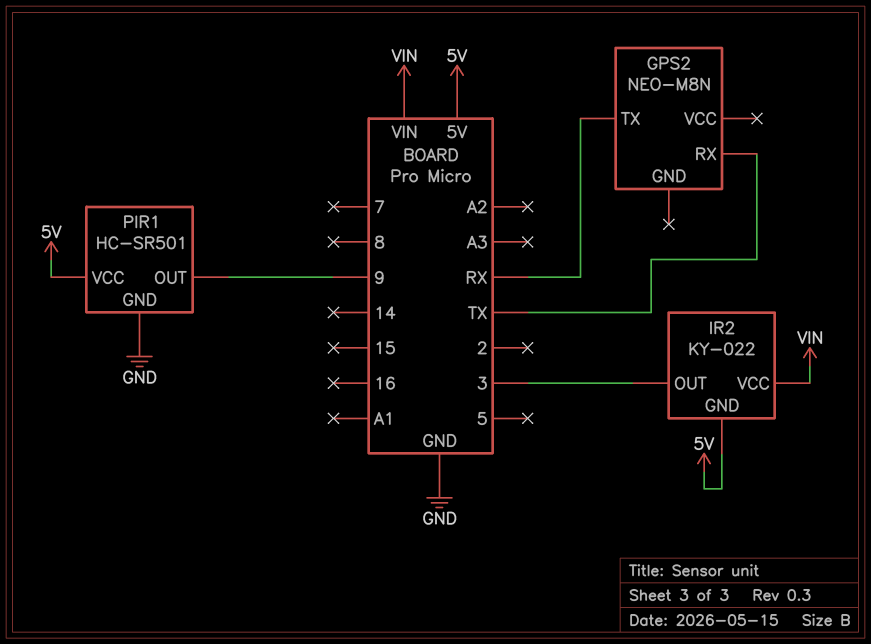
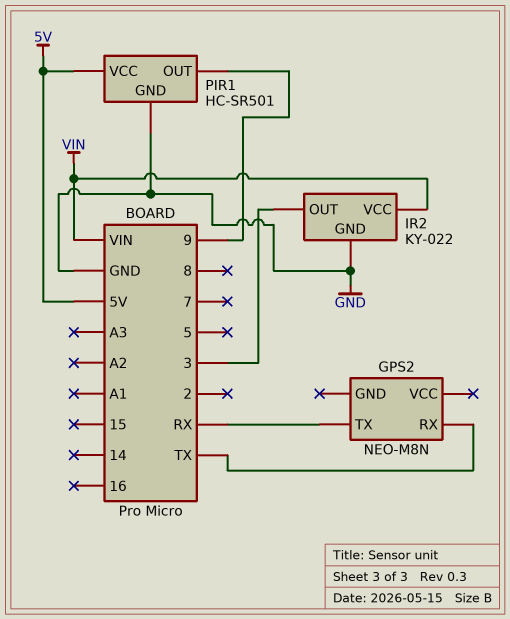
IR2 pin GND: 5V -> GND

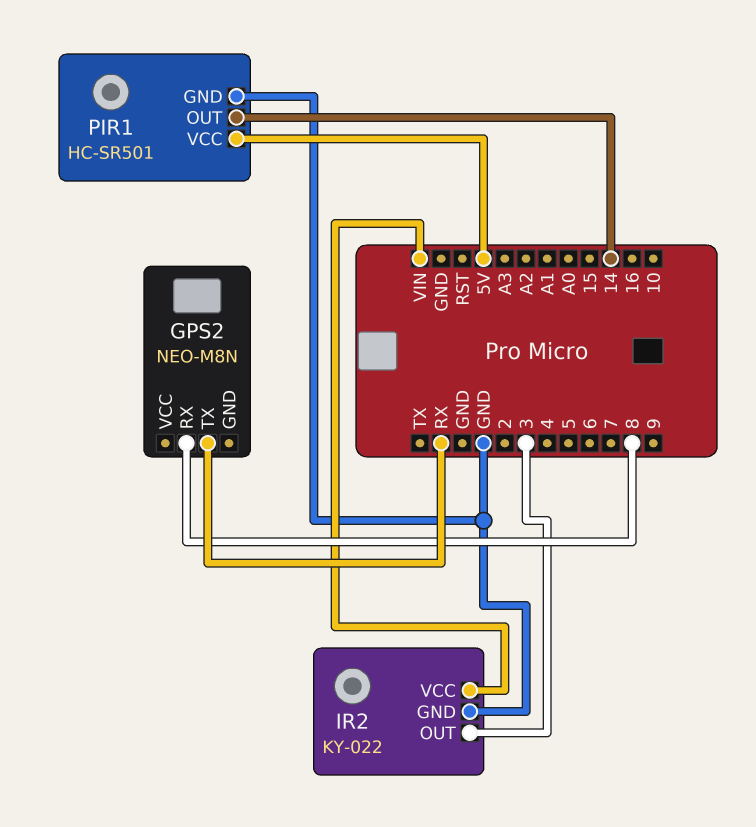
GPS2 pin RX: TX -> 8
PIR1 pin OUT: 9 -> 14

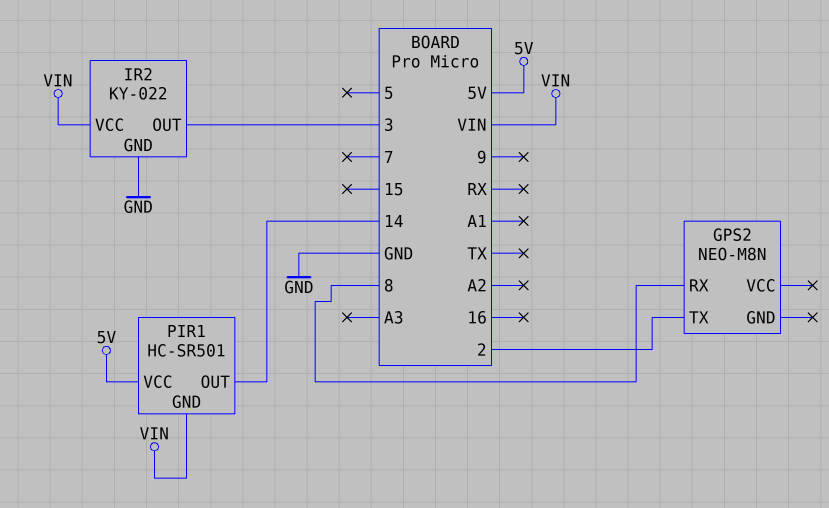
GPS2 pin TX: RX -> 2
PIR1 pin GND: GND -> VIN

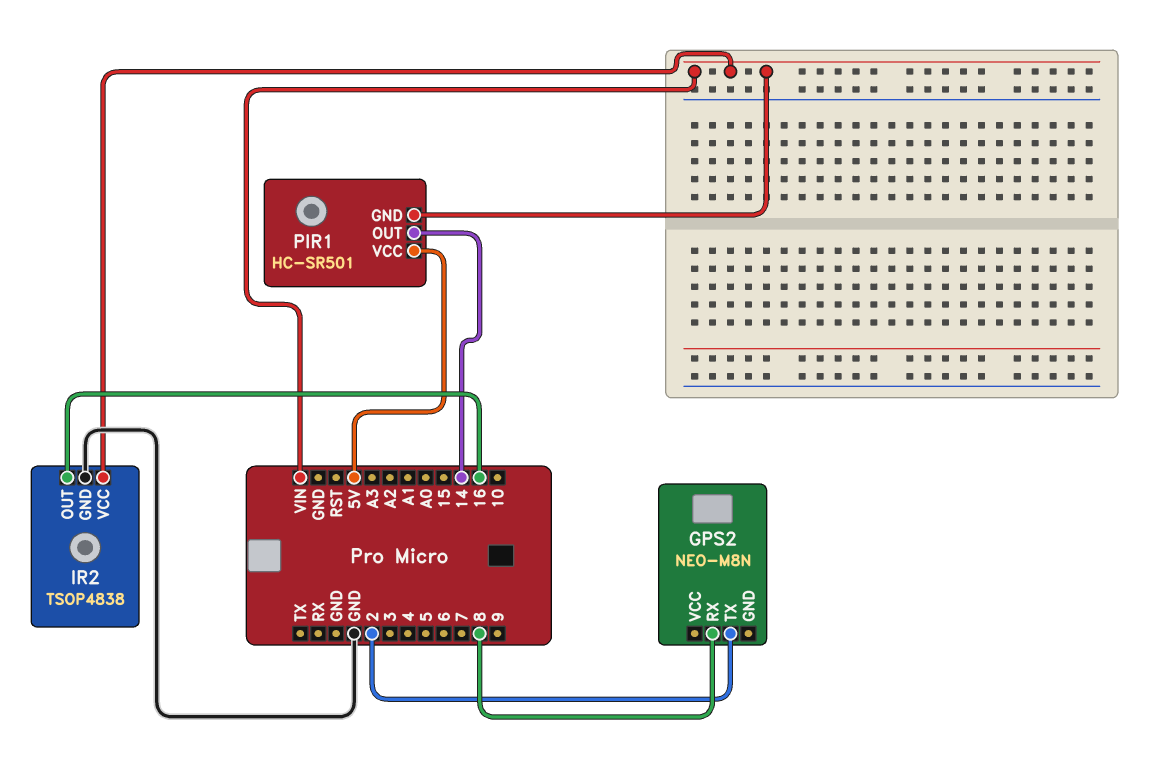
IR2: KY-022 -> TSOP4838
IR2 pin OUT: 3 -> 16

